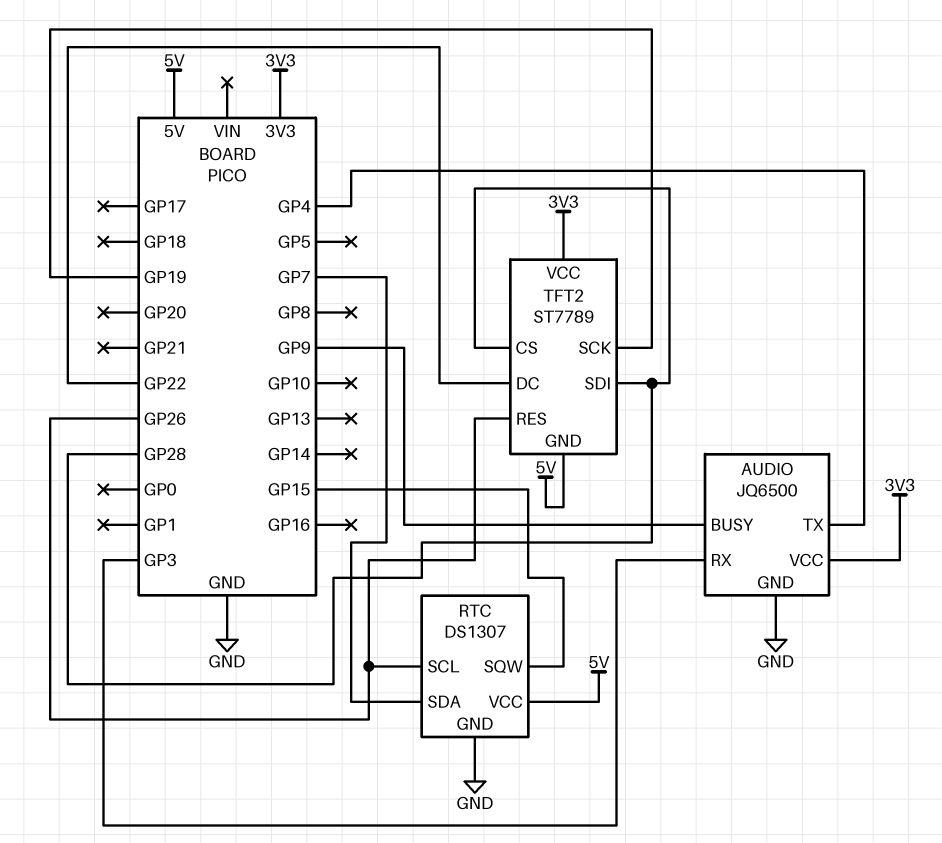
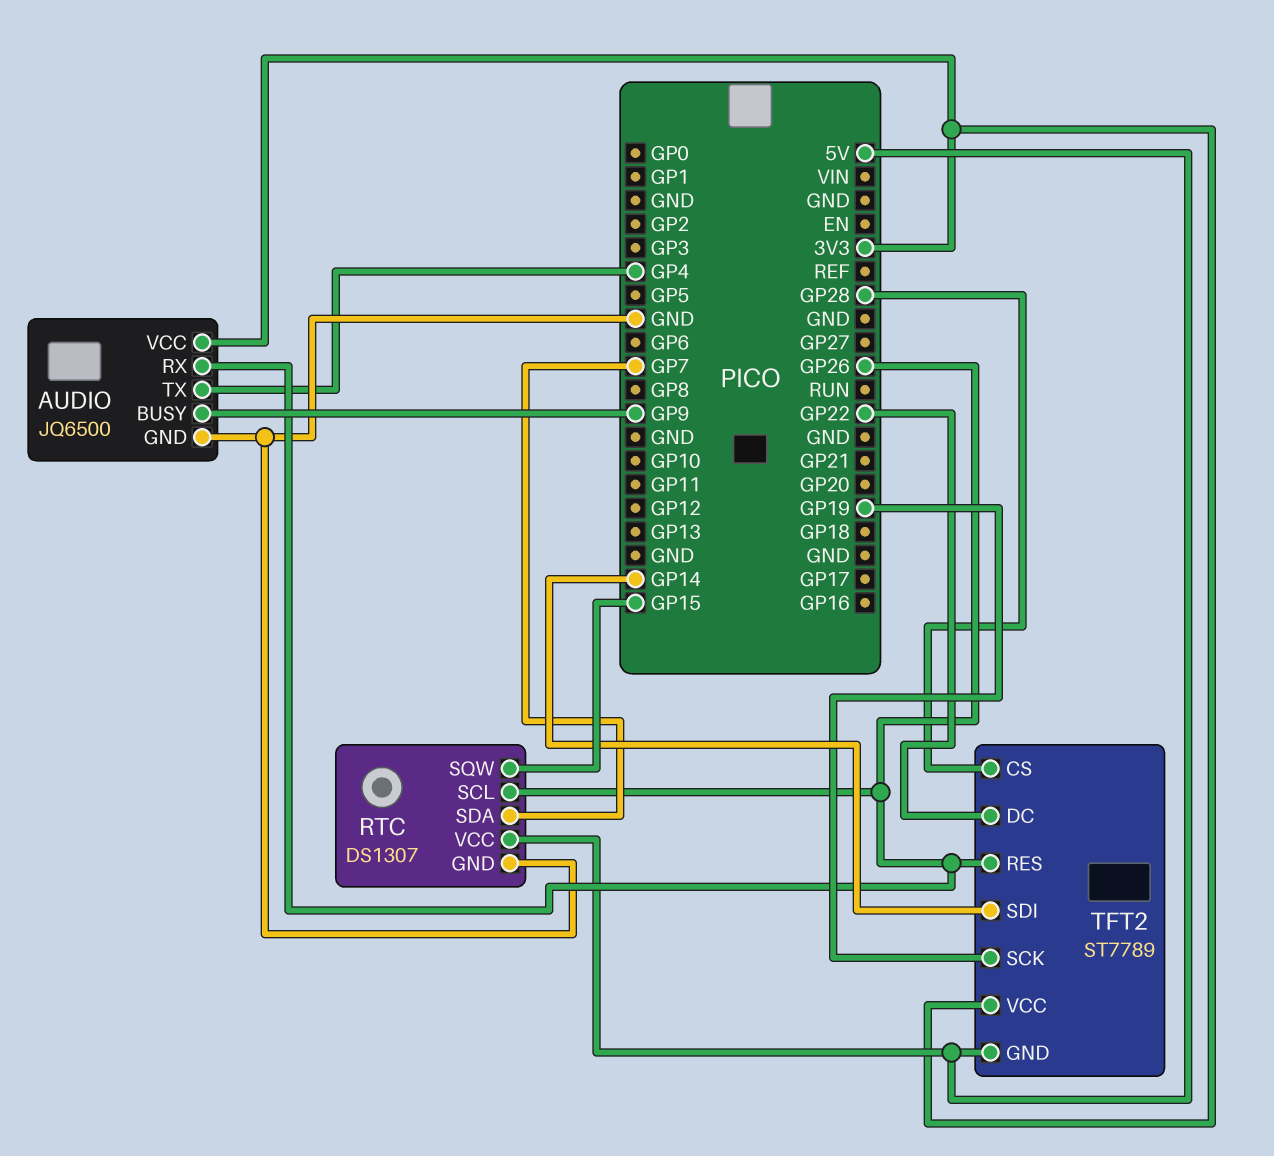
AUDIO pin RX: GP3 -> GP26
TFT2 pin SDI: GP28 -> GP14

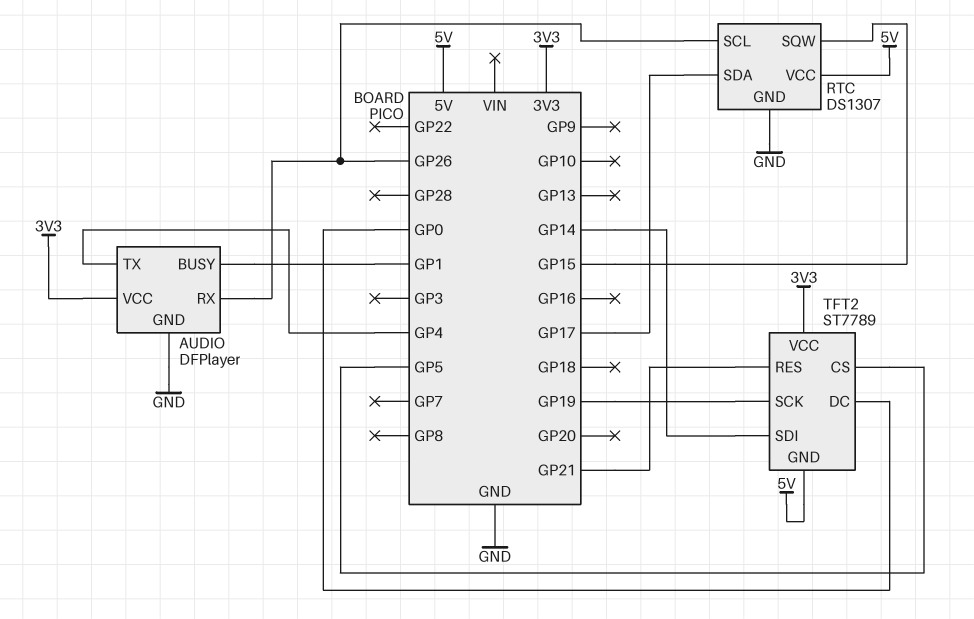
AUDIO: JQ6500 -> DFPlayer
AUDIO pin BUSY: GP9 -> GP1
RTC pin SDA: GP7 -> GP17
TFT2 pin CS: GP28 -> GP5
TFT2 pin DC: GP22 -> GP0
TFT2 pin RES: GP26 -> GP21

